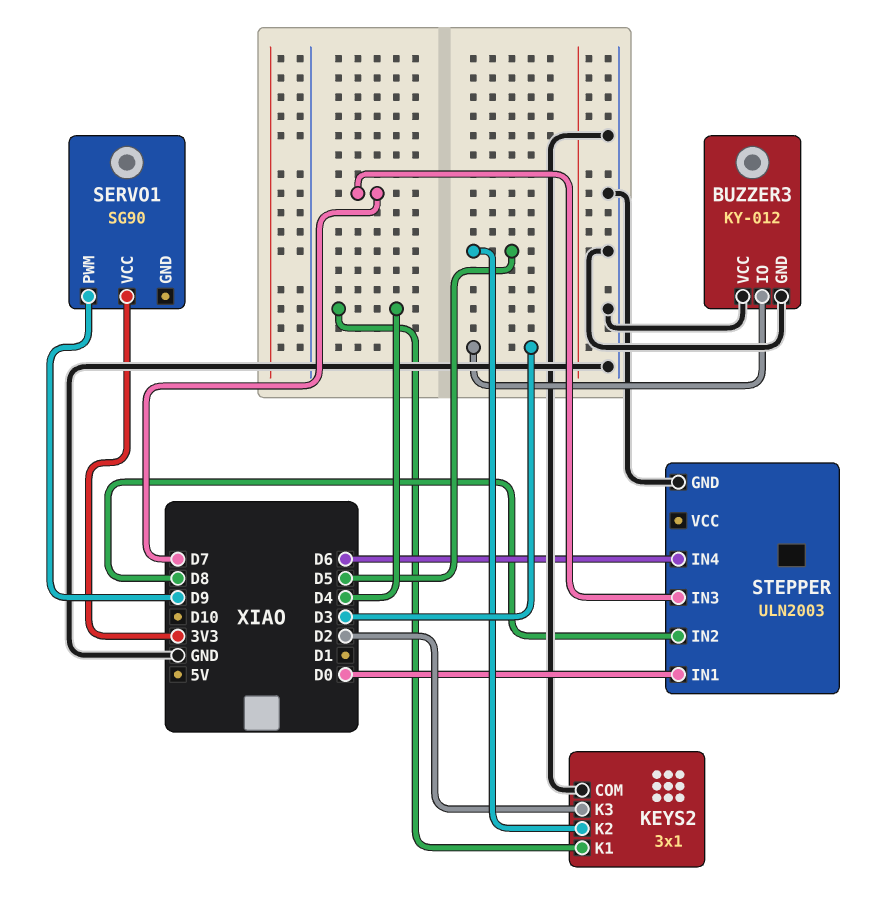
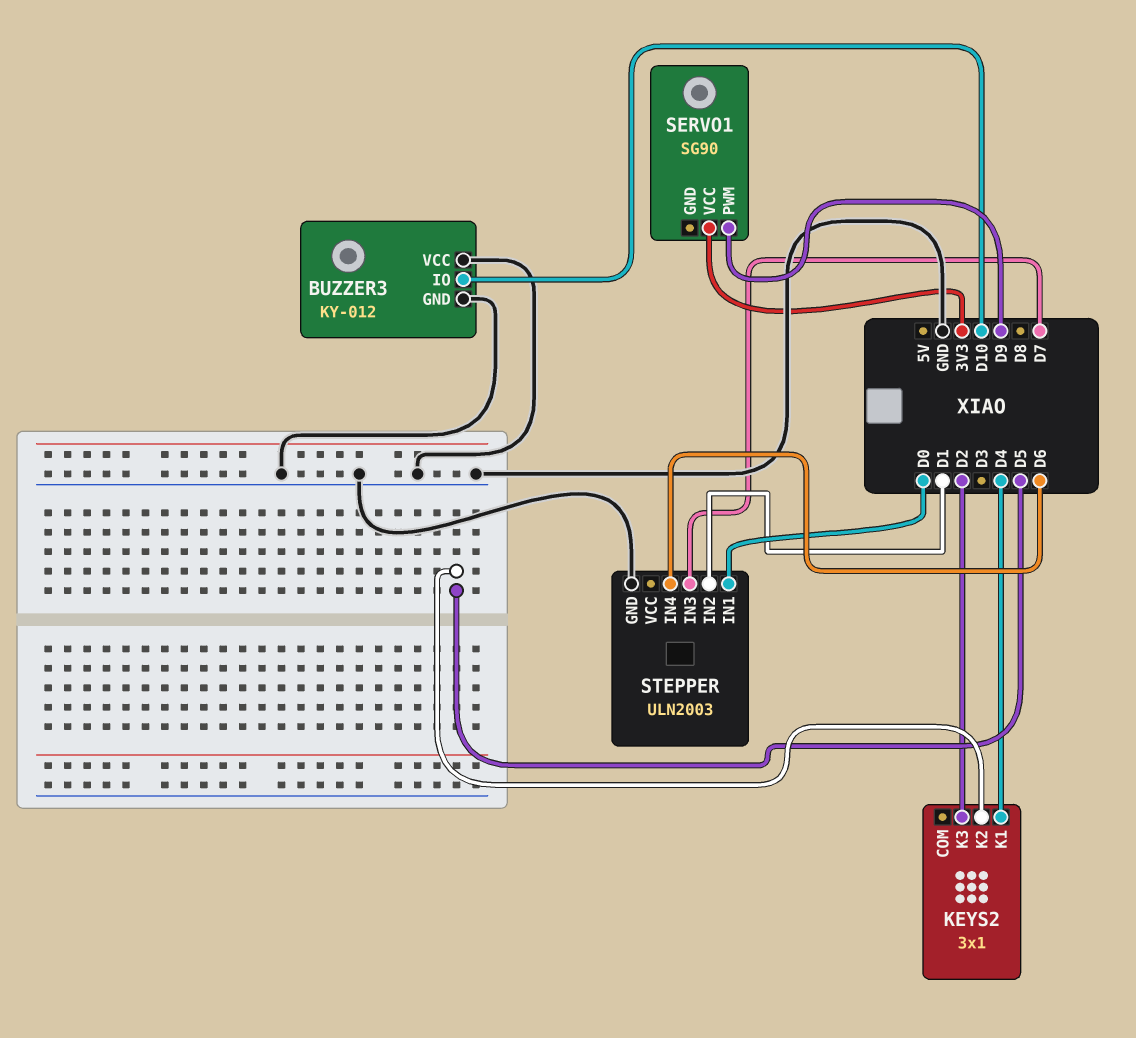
BUZZER3 pin IO: D3 -> D10
KEYS2 pin COM: GND -> none
STEPPER pin IN2: D8 -> D1

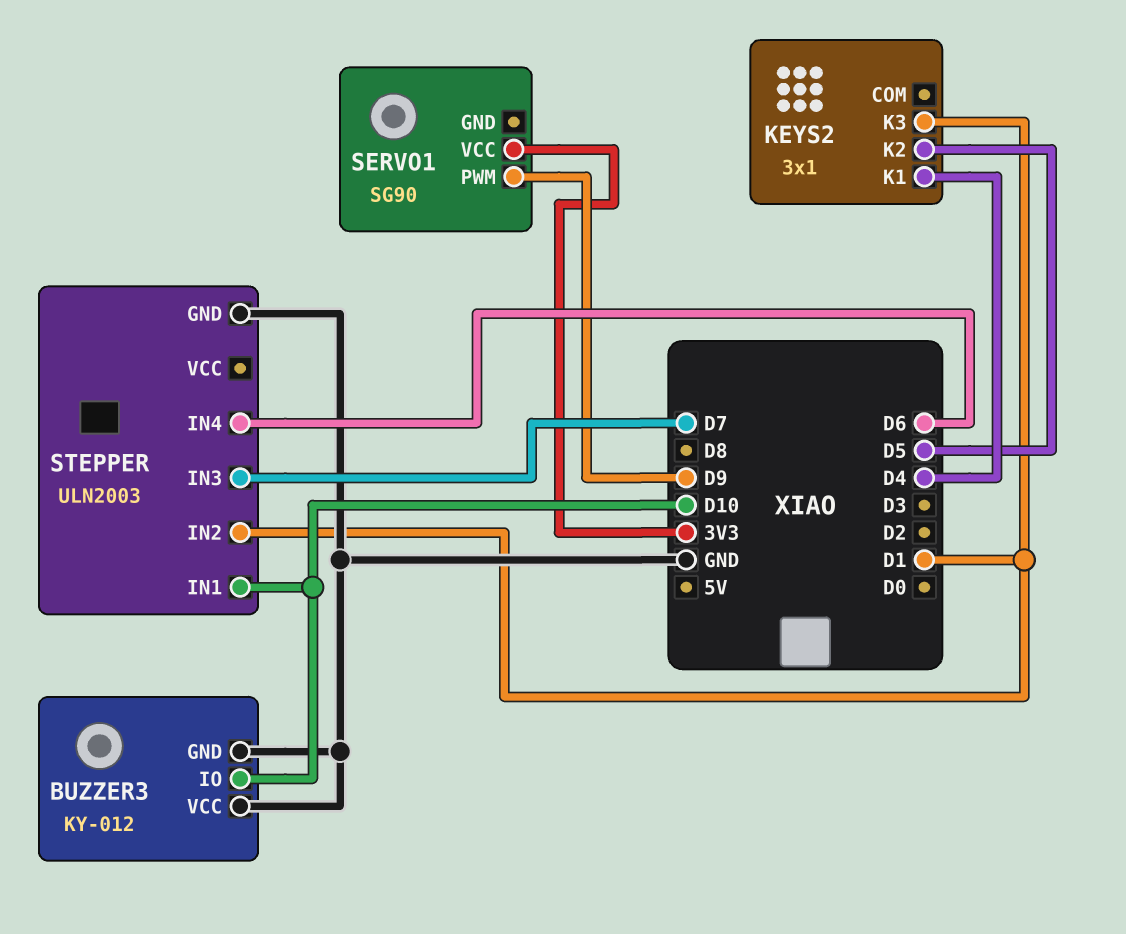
KEYS2 pin K3: D2 -> D1
STEPPER pin IN1: D0 -> D10

